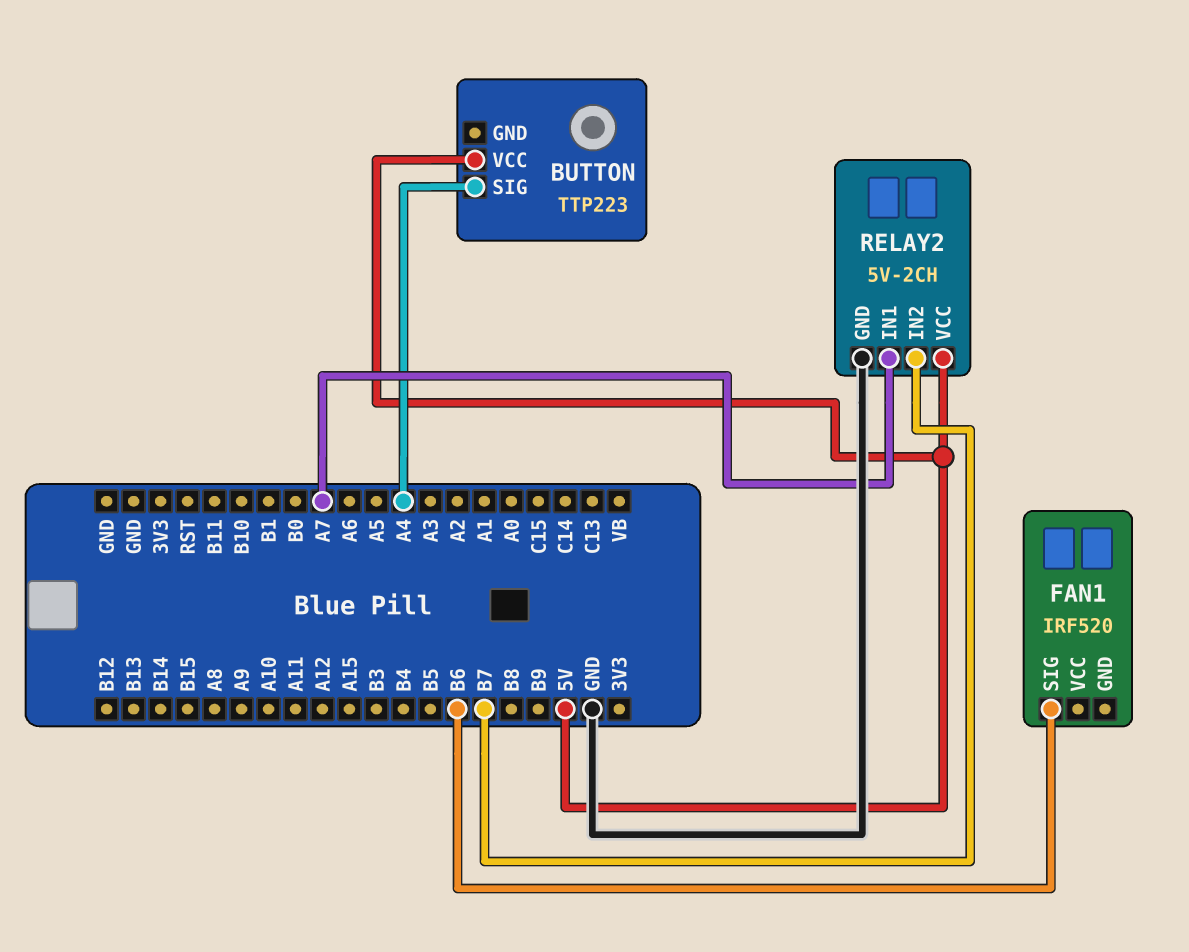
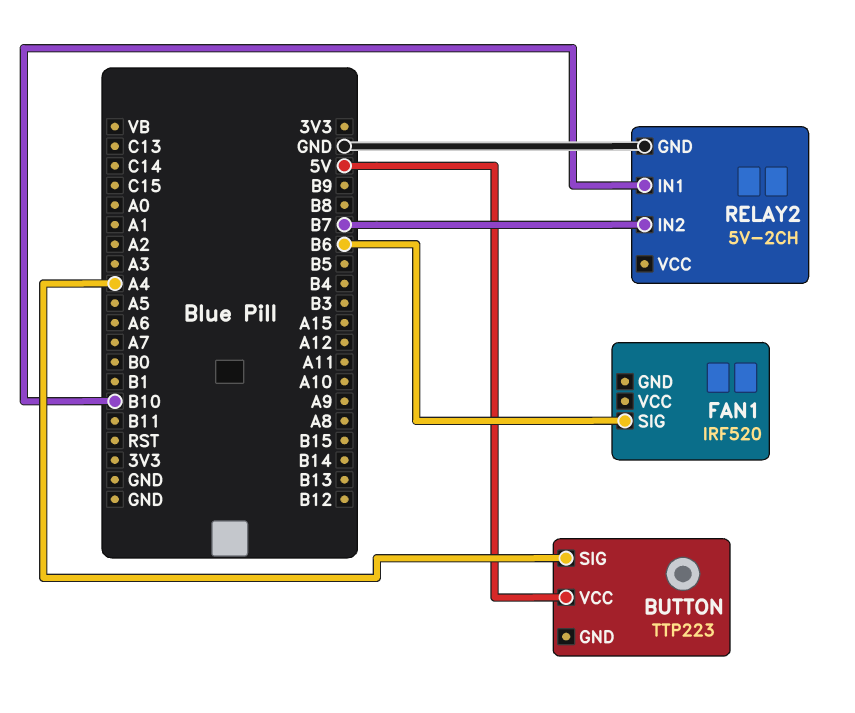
RELAY2 pin IN1: A7 -> B10
RELAY2 pin VCC: 5V -> none

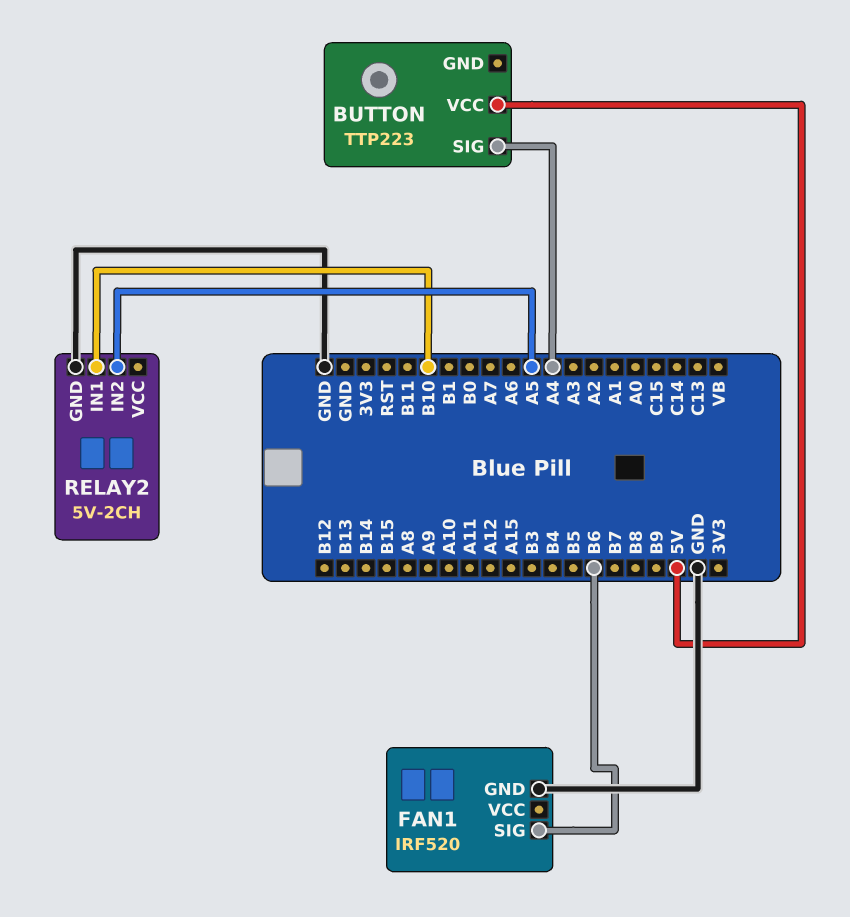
FAN1 pin GND: none -> GND
RELAY2 pin IN2: B7 -> A5

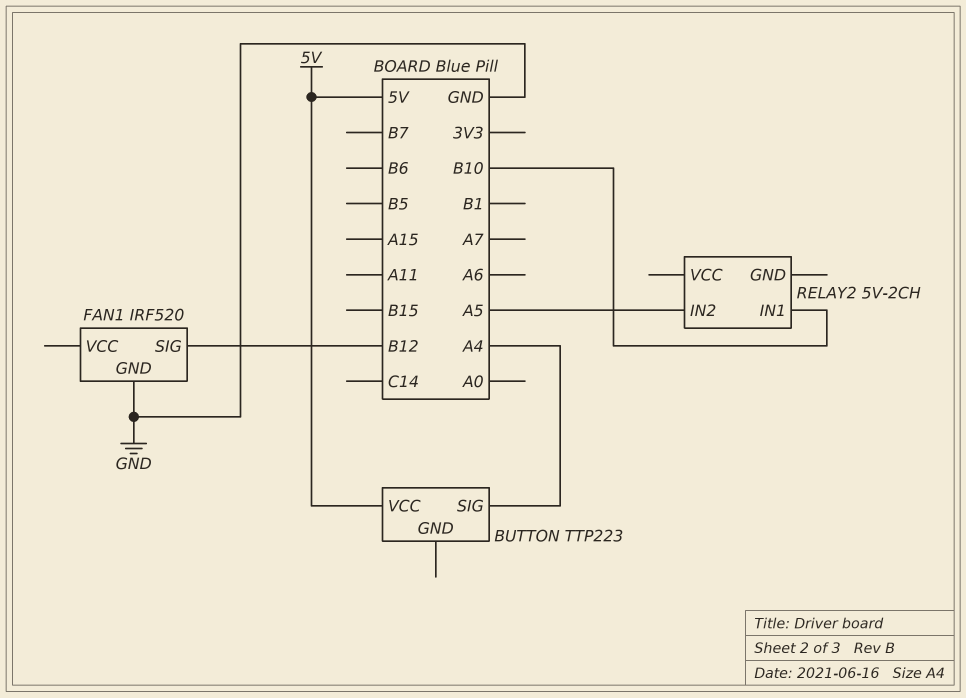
FAN1 pin SIG: B6 -> B12
RELAY2 pin GND: GND -> none

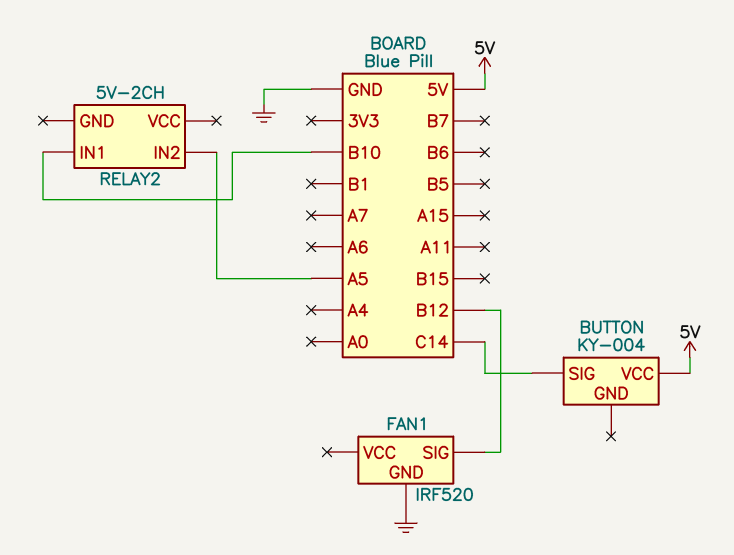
BUTTON: TTP223 -> KY-004
BUTTON pin SIG: A4 -> C14

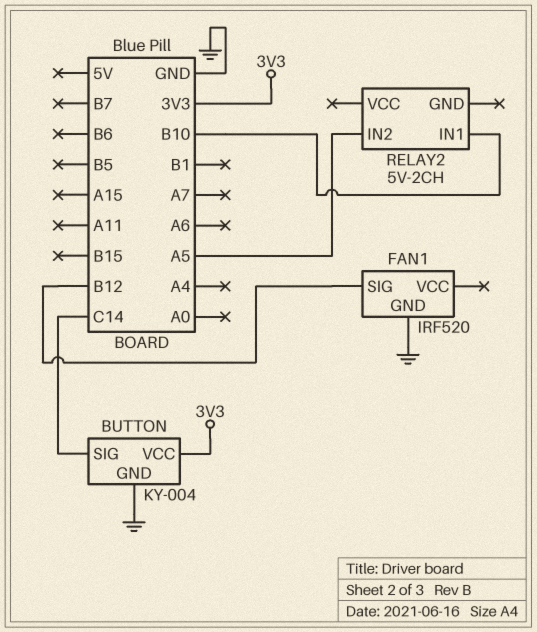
BUTTON pin GND: none -> GND
BUTTON pin VCC: 5V -> 3V3

